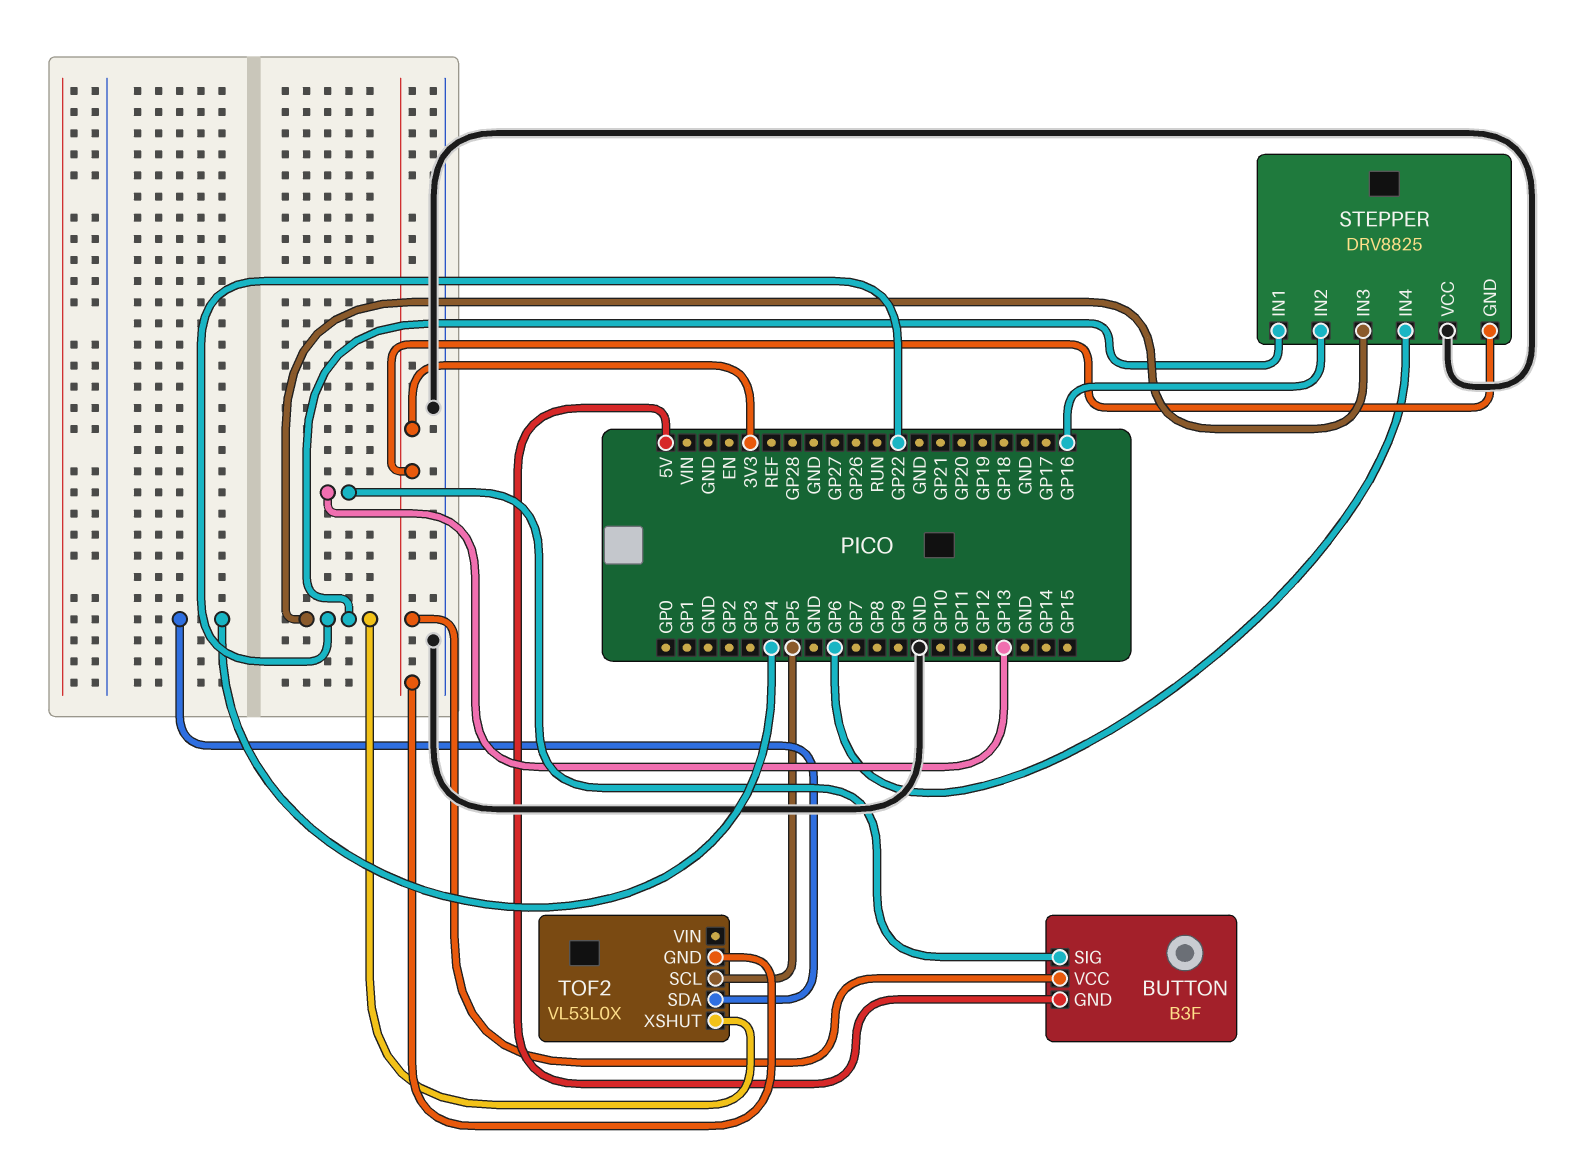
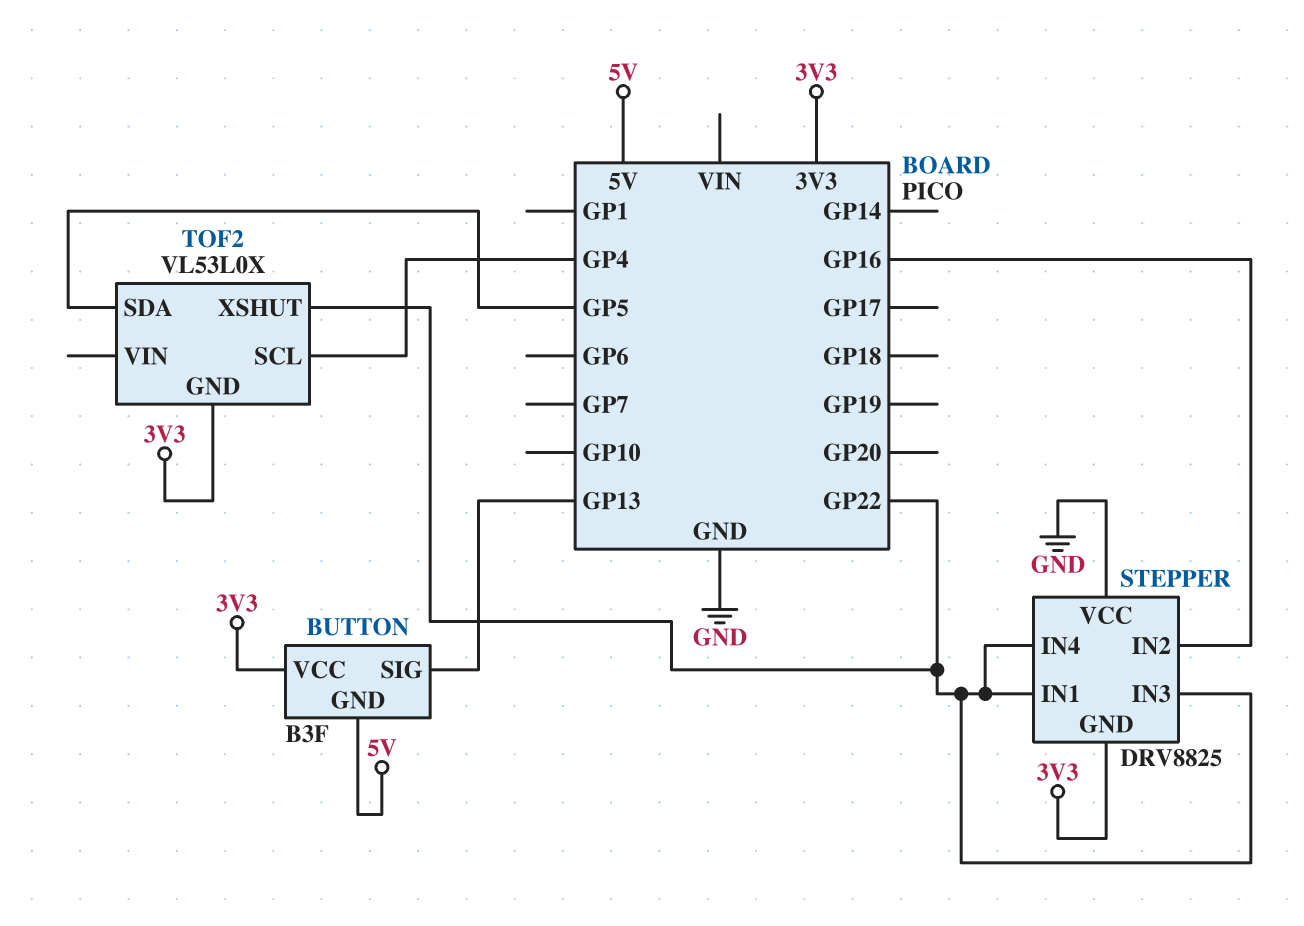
STEPPER pin IN4: GP6 -> GP22
TOF2 pin SCL: GP5 -> GP4
TOF2 pin SDA: GP4 -> GP5

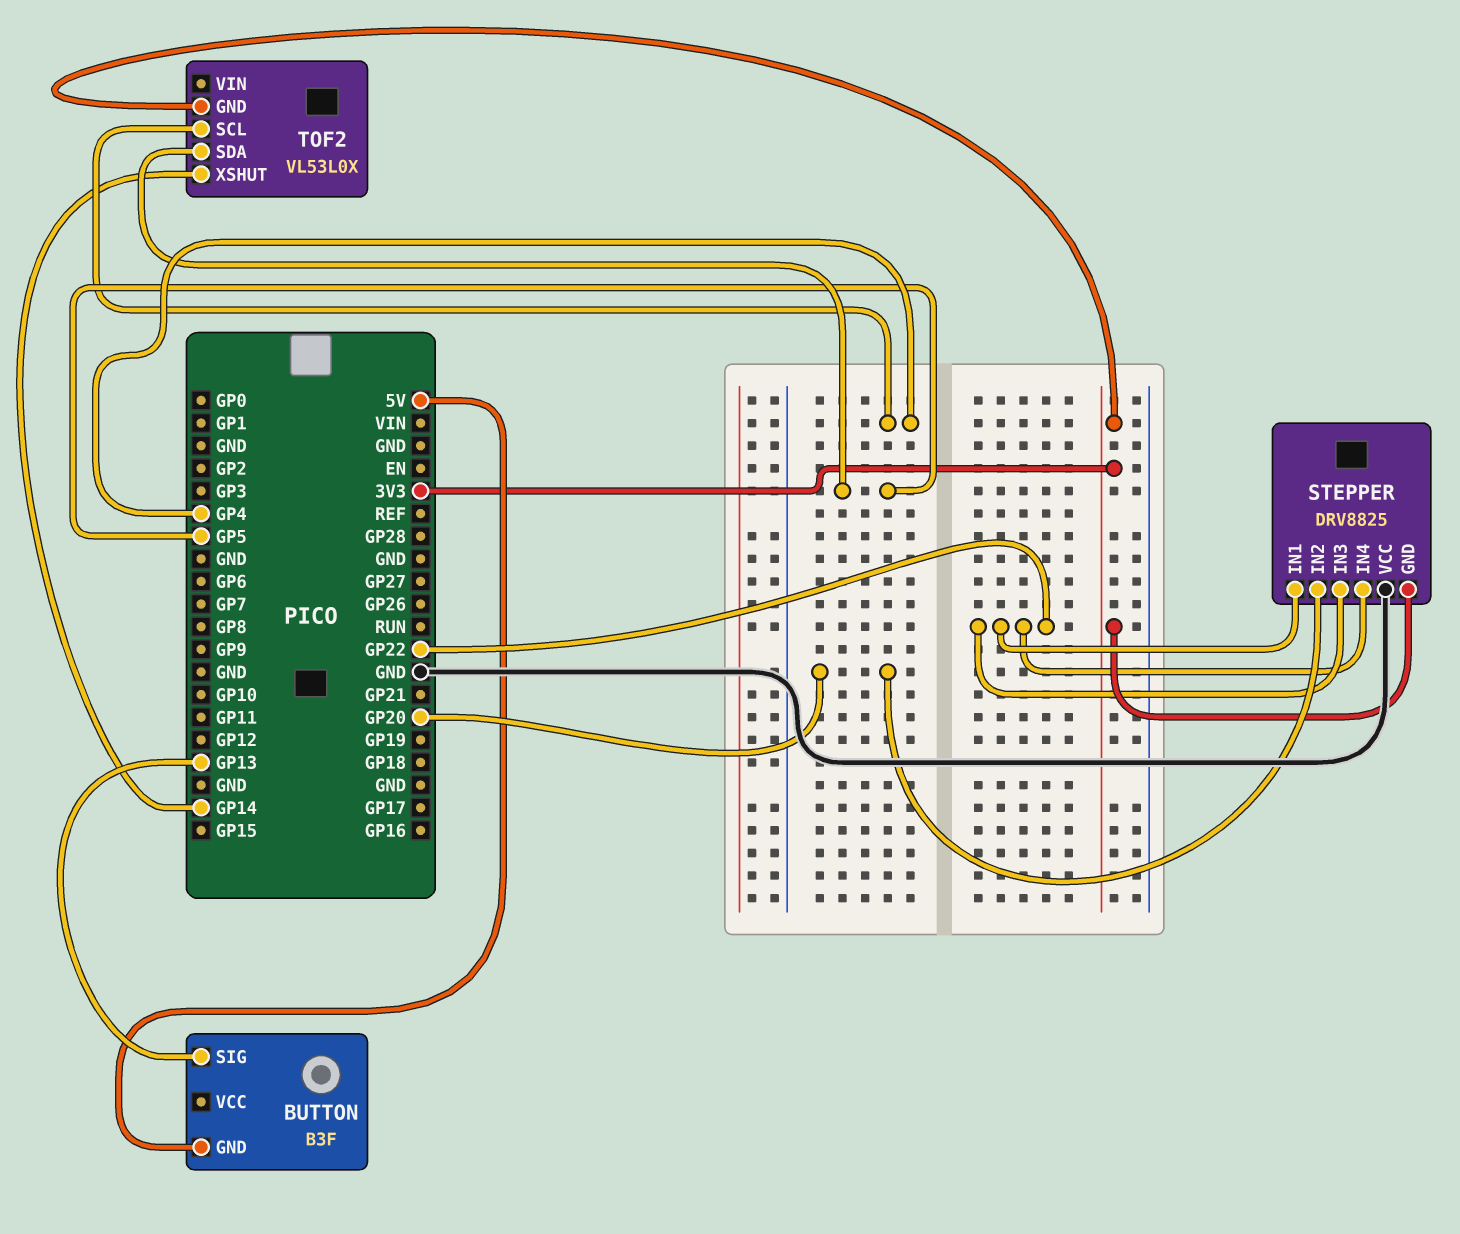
BUTTON pin VCC: 3V3 -> none
STEPPER pin IN2: GP16 -> GP20
TOF2 pin XSHUT: GP22 -> GP14

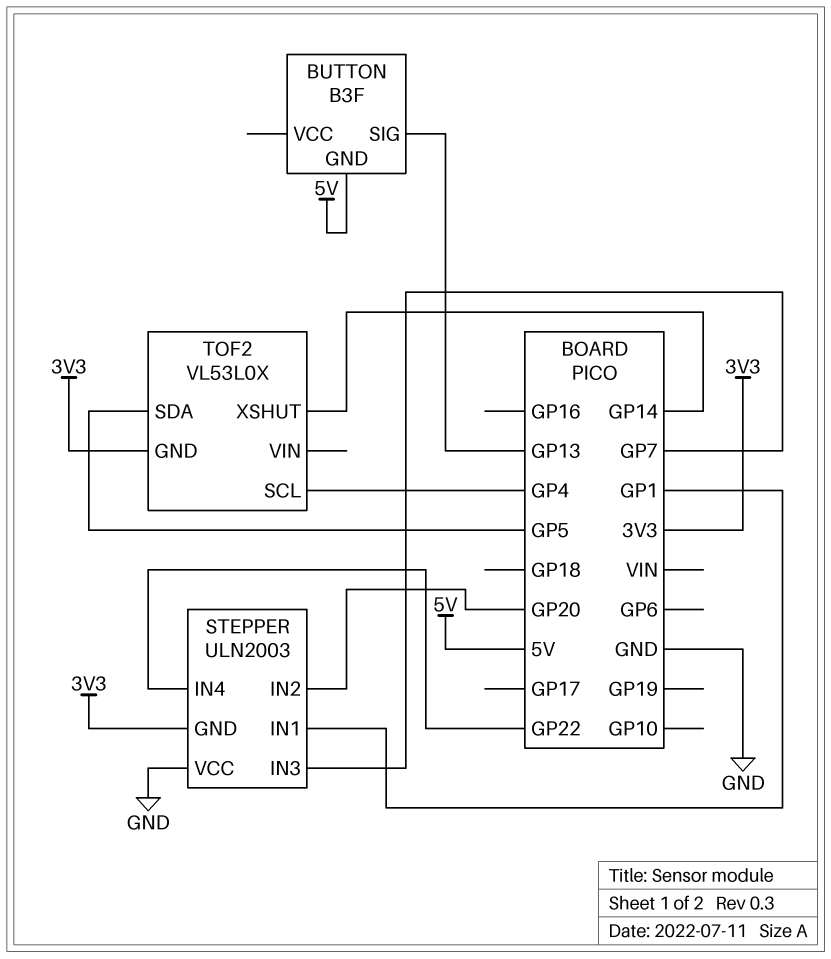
STEPPER: DRV8825 -> ULN2003
STEPPER pin IN1: GP22 -> GP1
STEPPER pin IN3: GP22 -> GP7

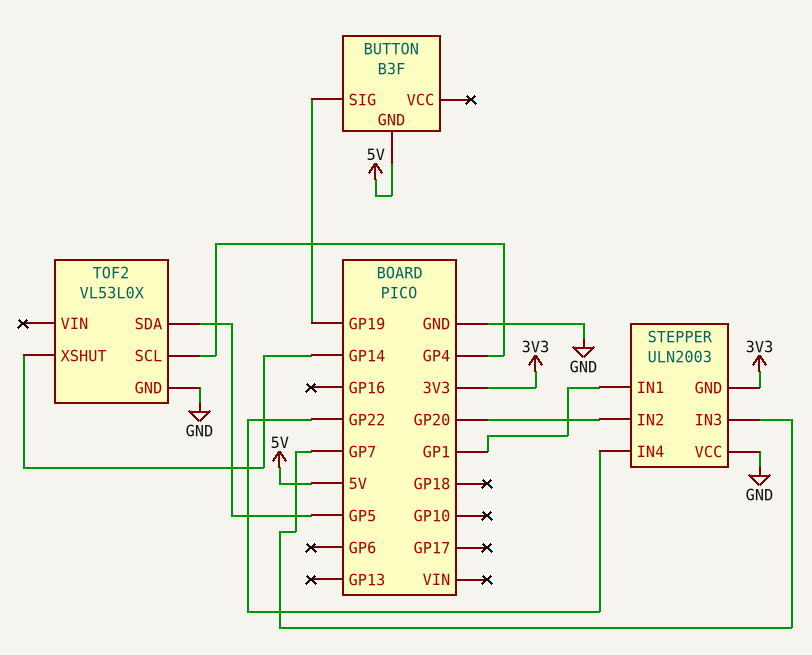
BUTTON pin SIG: GP13 -> GP19
TOF2 pin GND: 3V3 -> GND

